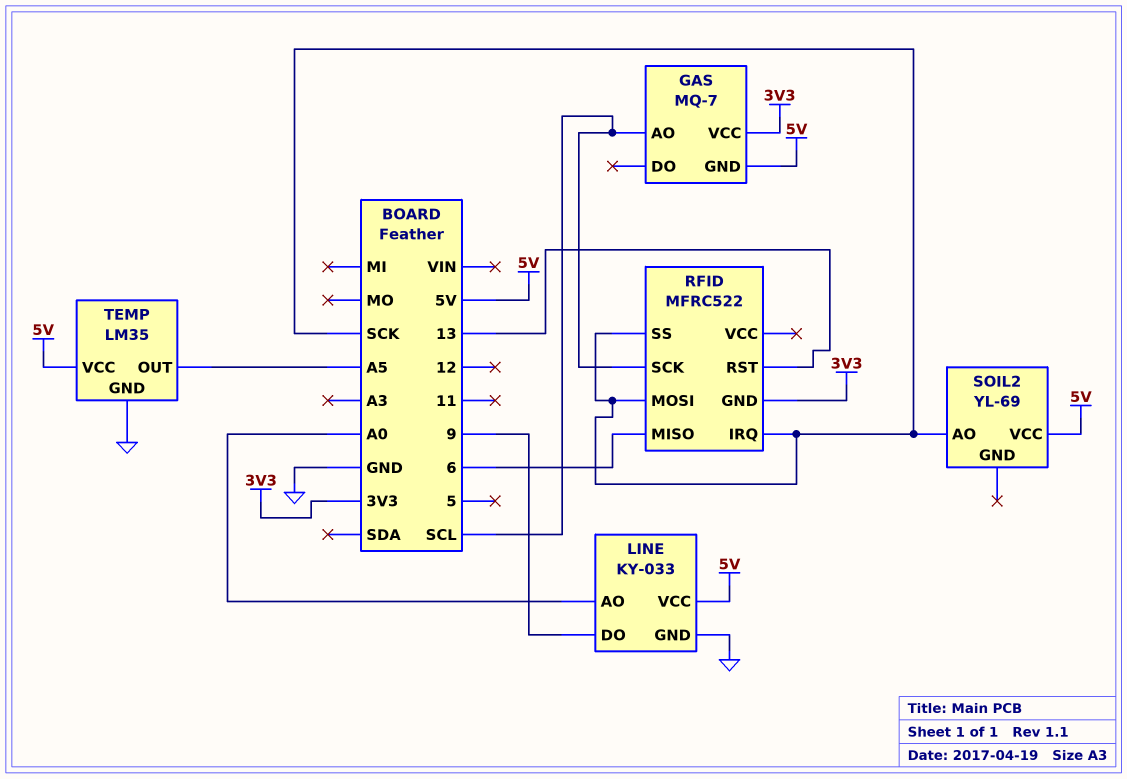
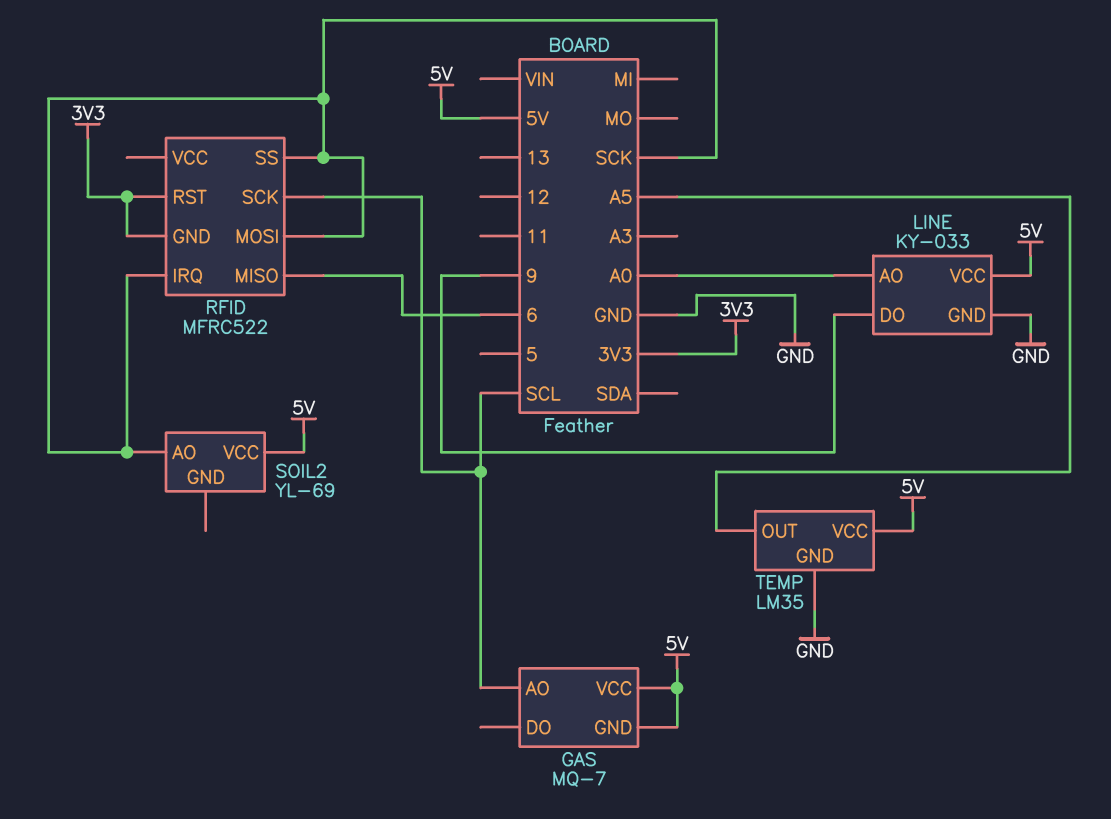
GAS pin VCC: 3V3 -> 5V
RFID pin RST: 13 -> 3V3

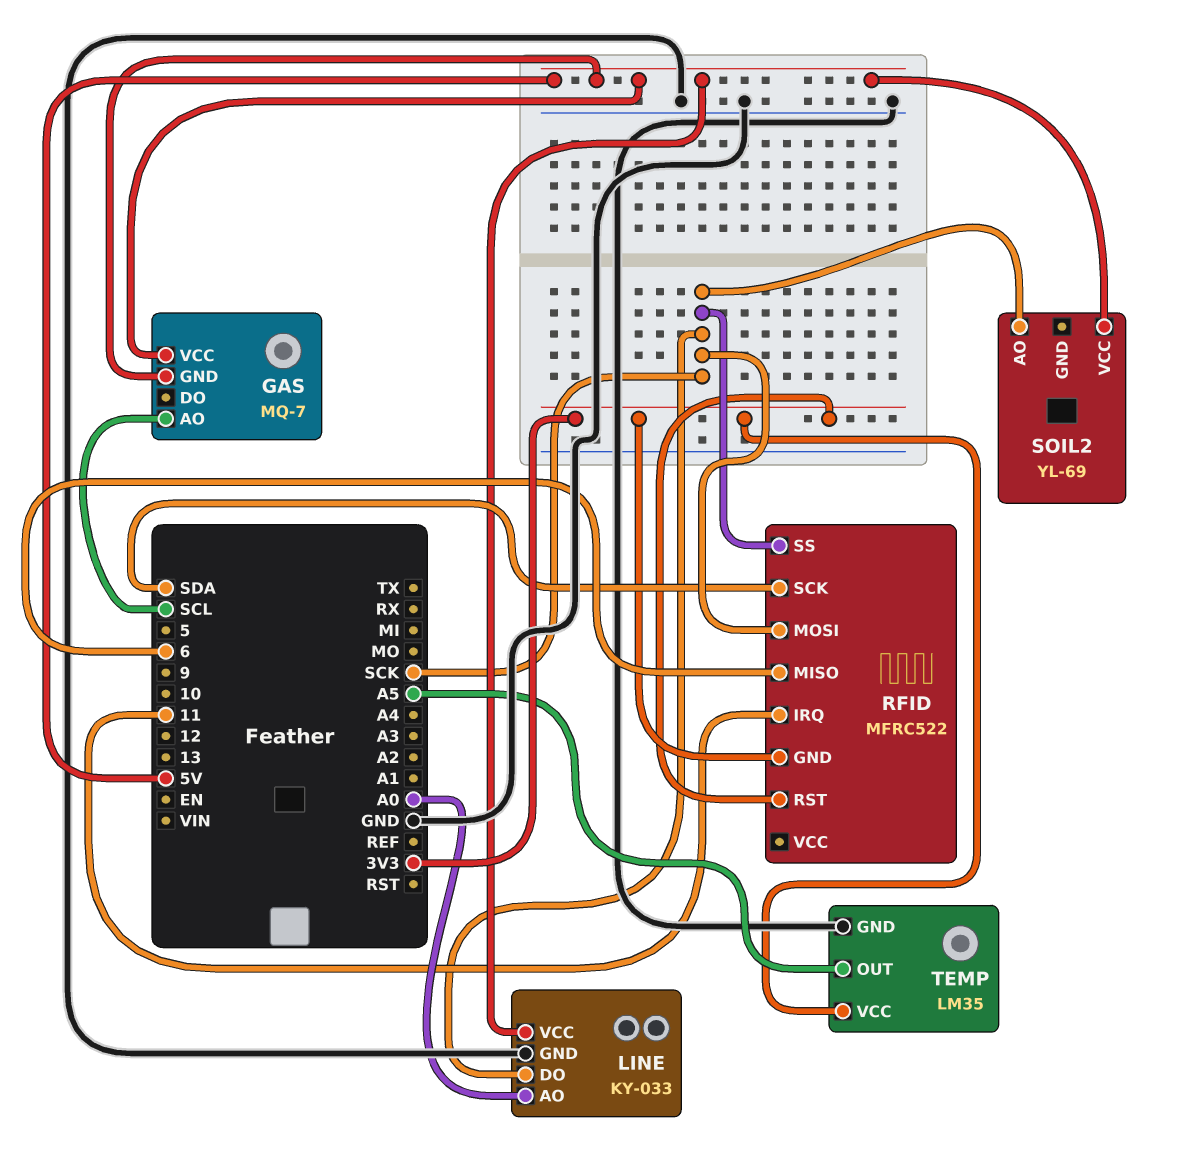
LINE pin DO: 9 -> SCK
RFID pin IRQ: SCK -> 11
RFID pin SCK: SCL -> SDA
TEMP pin VCC: 5V -> 3V3

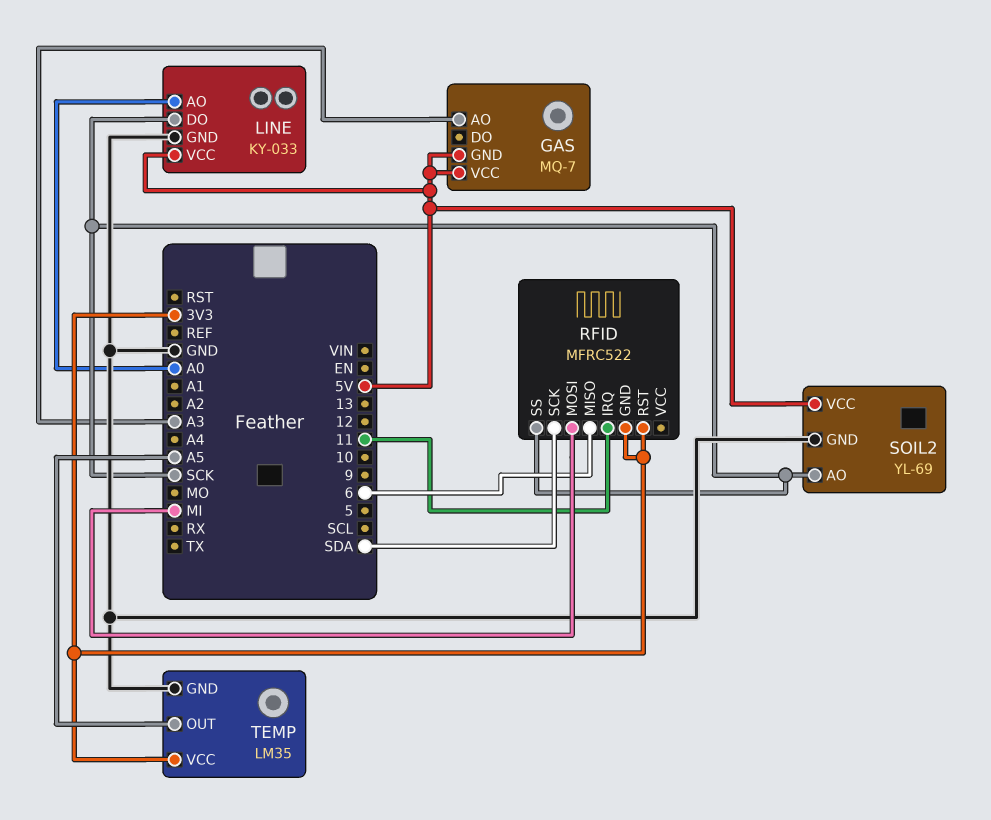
GAS pin AO: SCL -> A3
RFID pin MOSI: SCK -> MI
SOIL2 pin GND: none -> GND

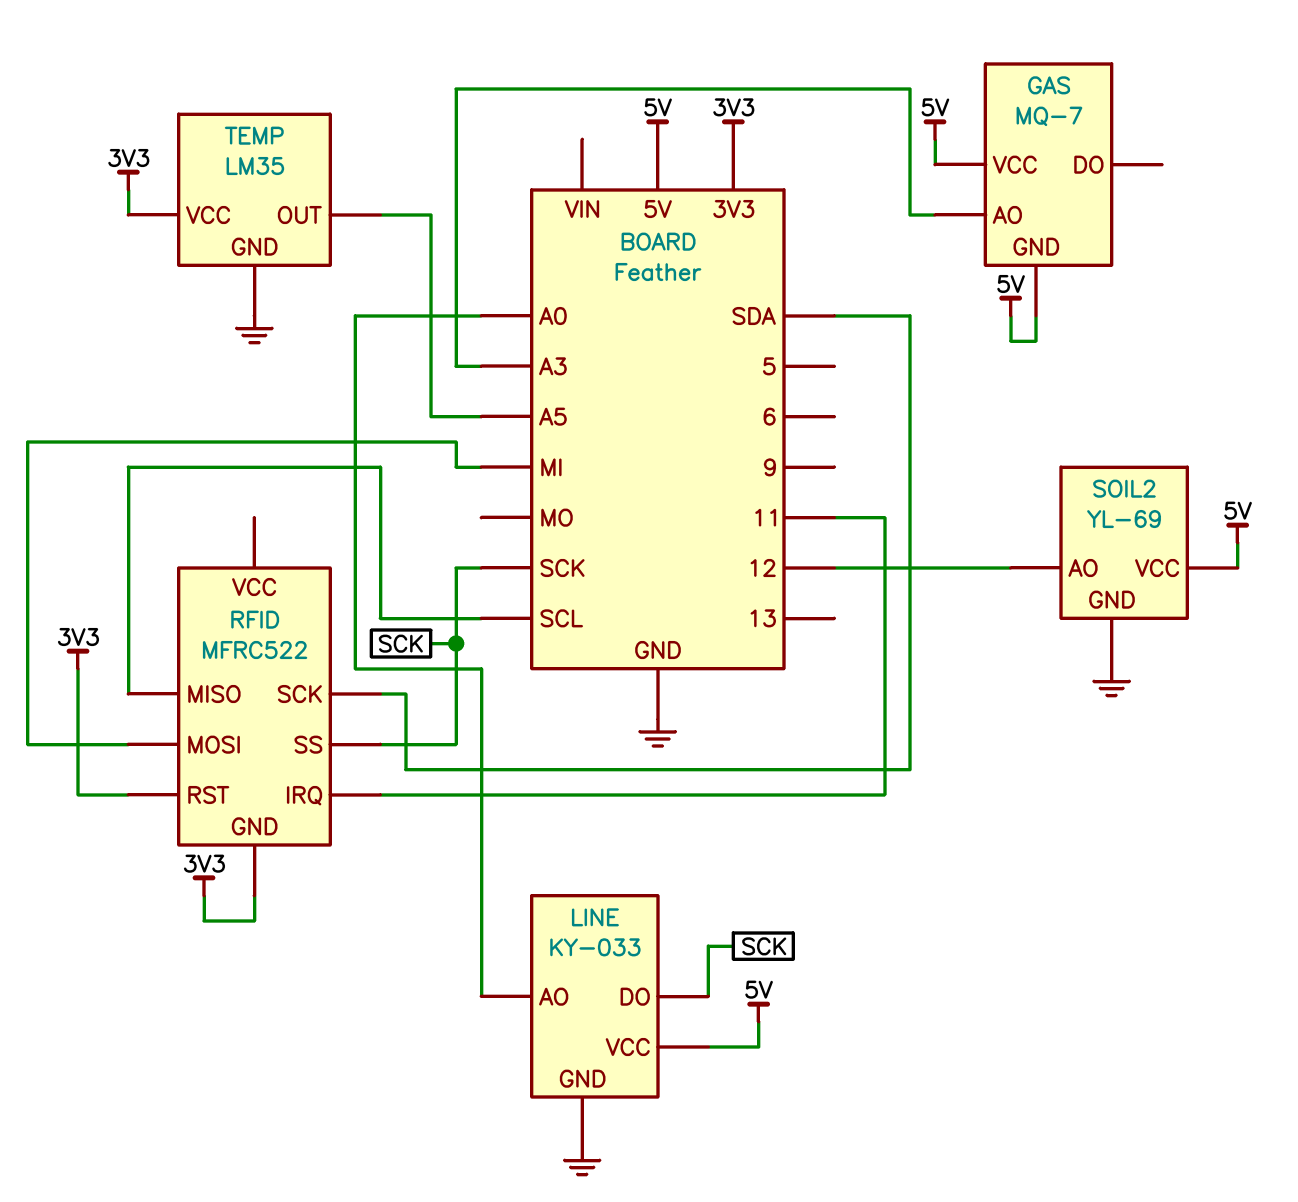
RFID pin MISO: 6 -> SCL
SOIL2 pin AO: SCK -> 12

